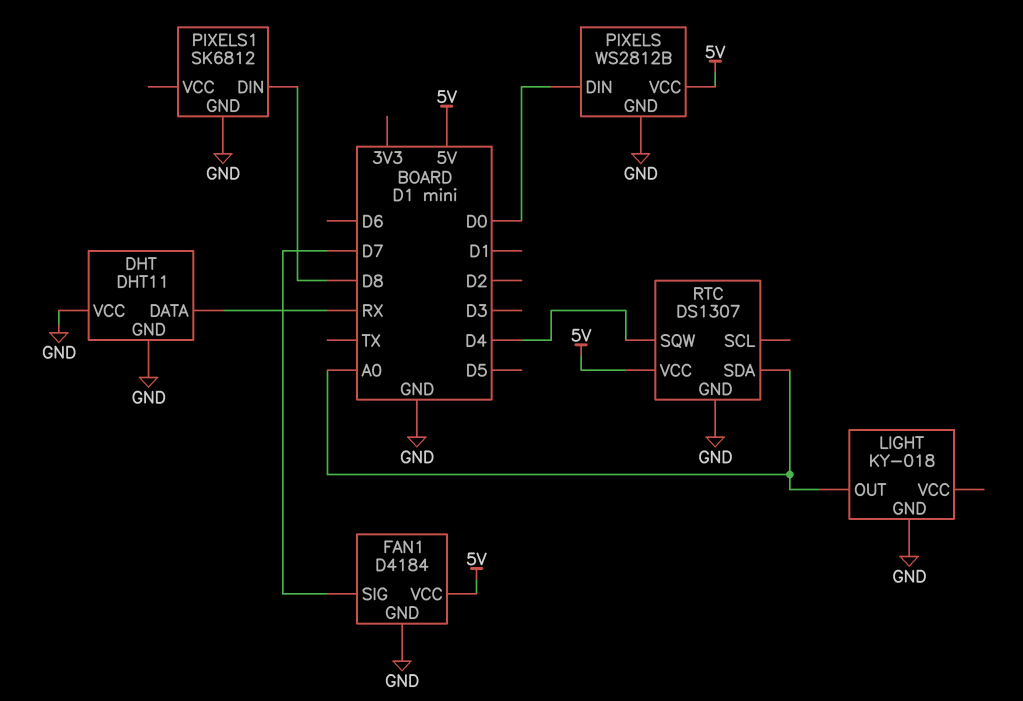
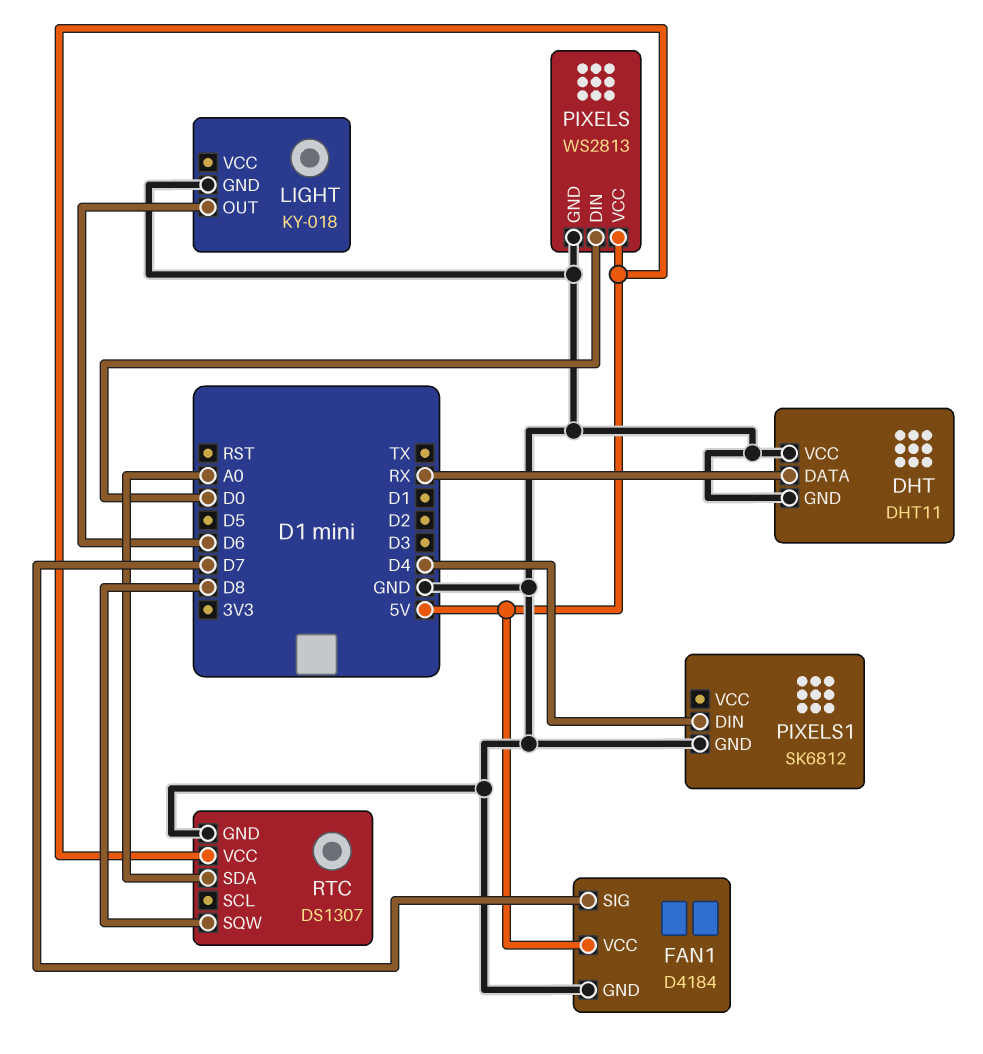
LIGHT pin OUT: A0 -> D6
PIXELS: WS2812B -> WS2813
PIXELS1 pin DIN: D8 -> D4
RTC pin SQW: D4 -> D8

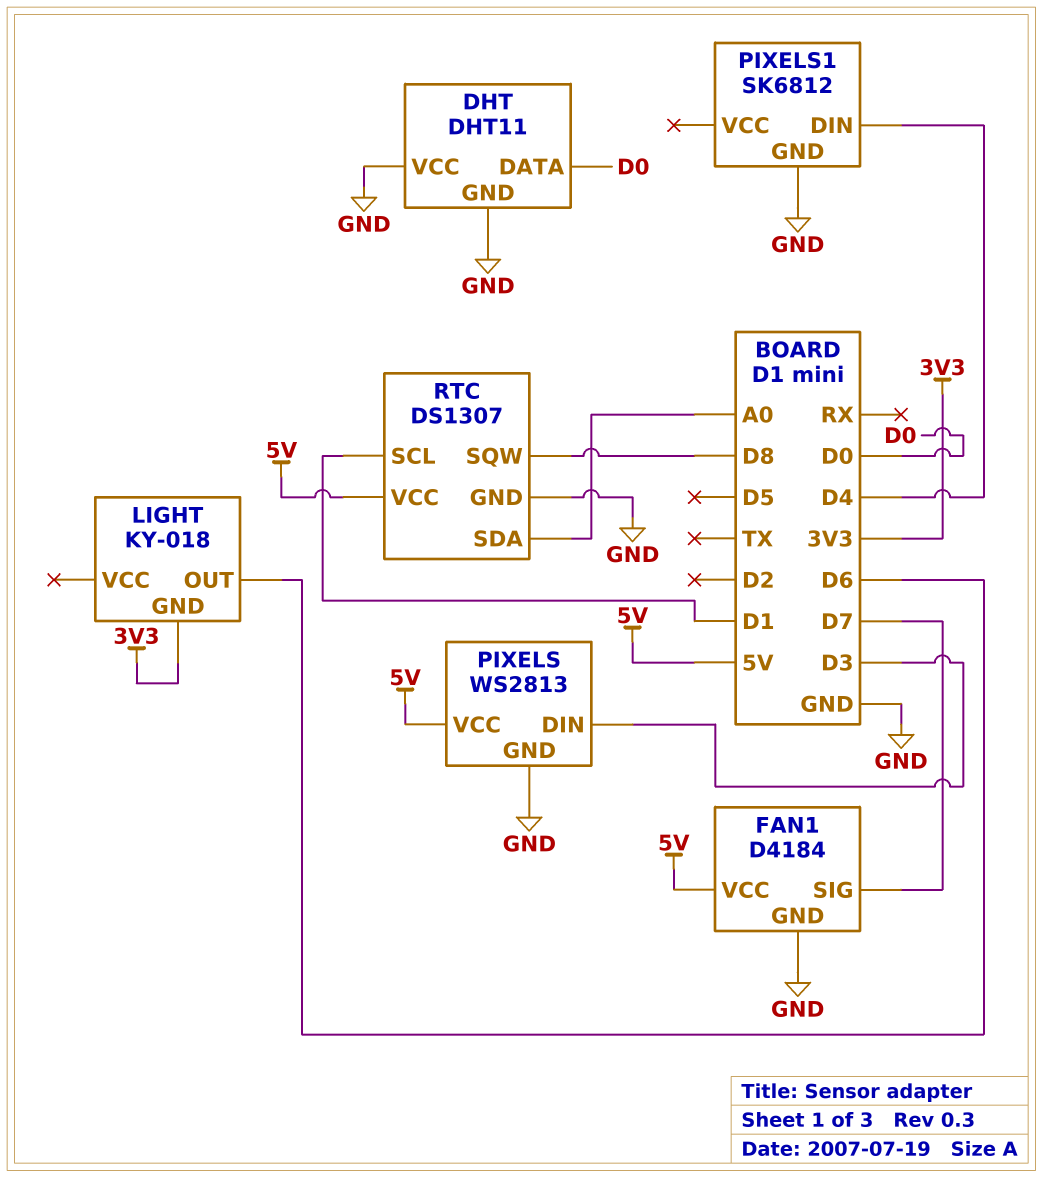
DHT pin DATA: RX -> D0
LIGHT pin GND: GND -> 3V3
PIXELS pin DIN: D0 -> D3
RTC pin SCL: none -> D1

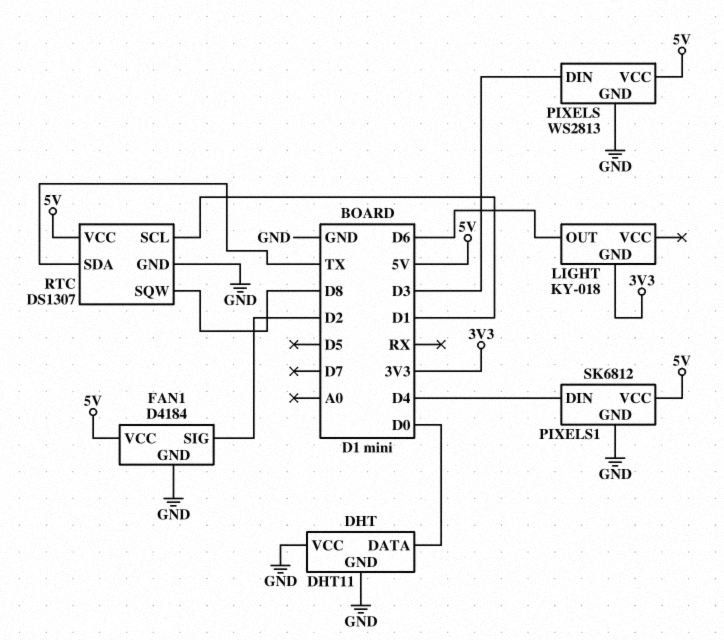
FAN1 pin SIG: D7 -> D2
PIXELS1 pin VCC: none -> 5V
RTC pin SDA: A0 -> TX

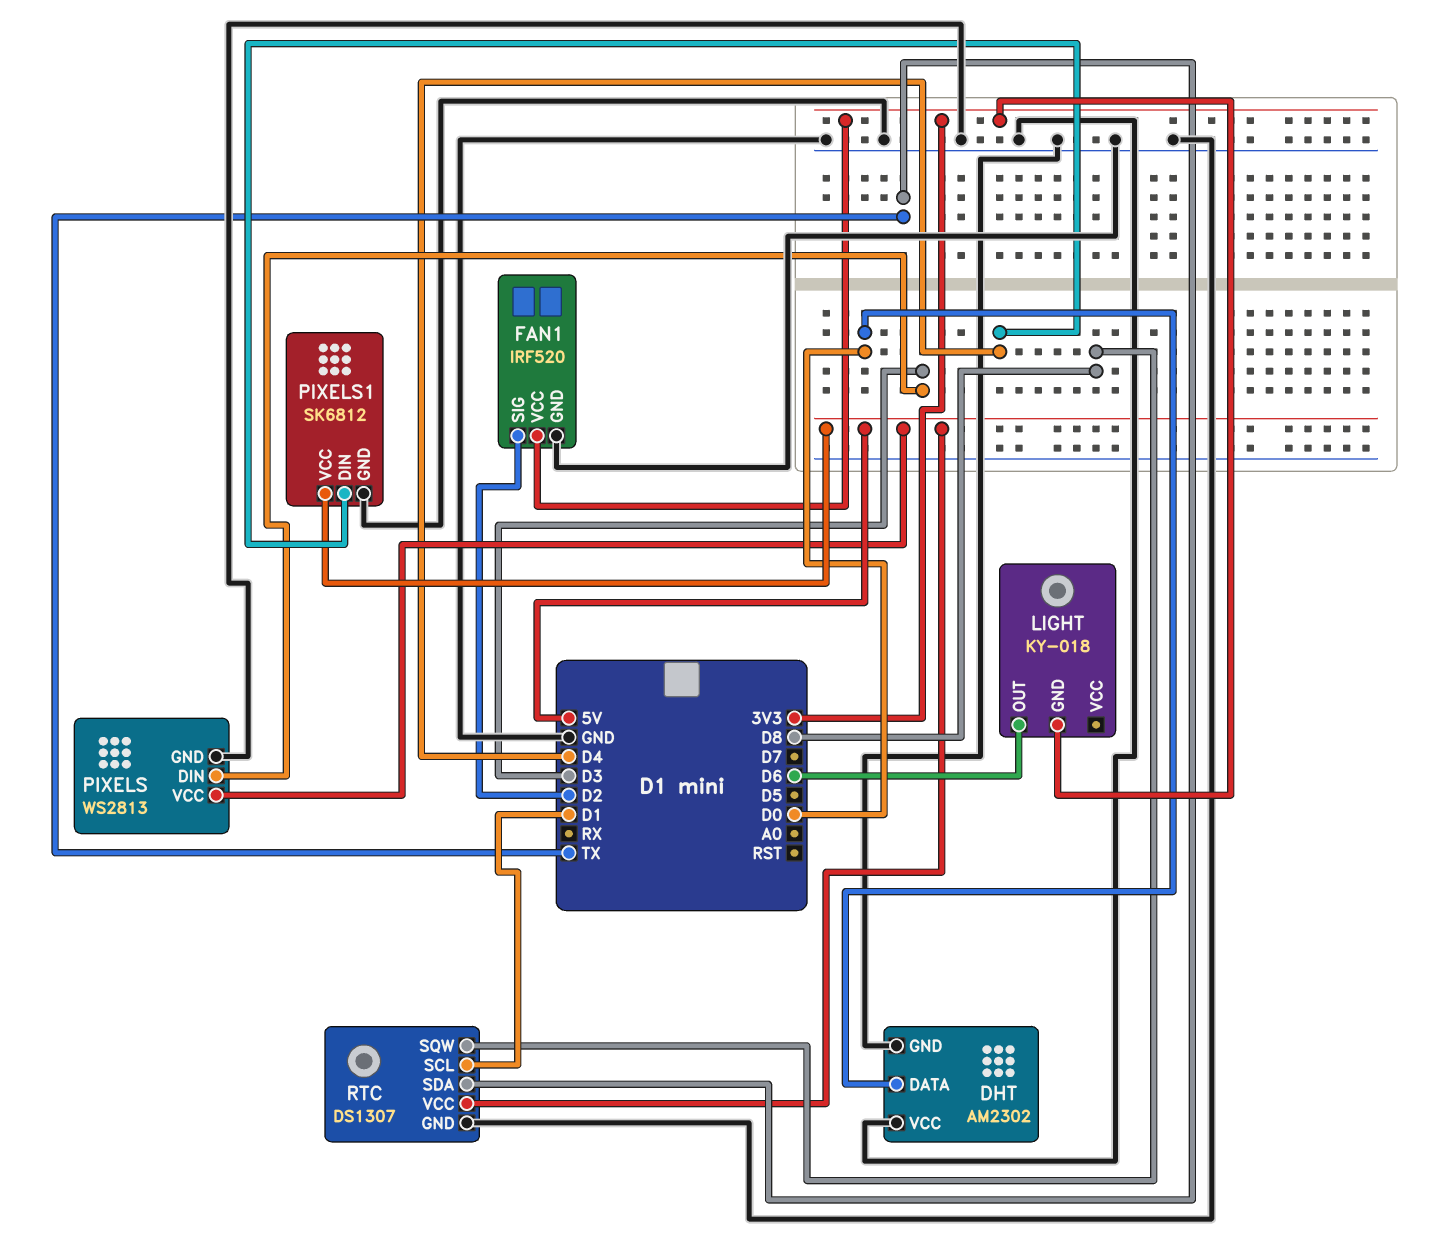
DHT: DHT11 -> AM2302
FAN1: D4184 -> IRF520
FAN1 pin VCC: 5V -> 3V3

